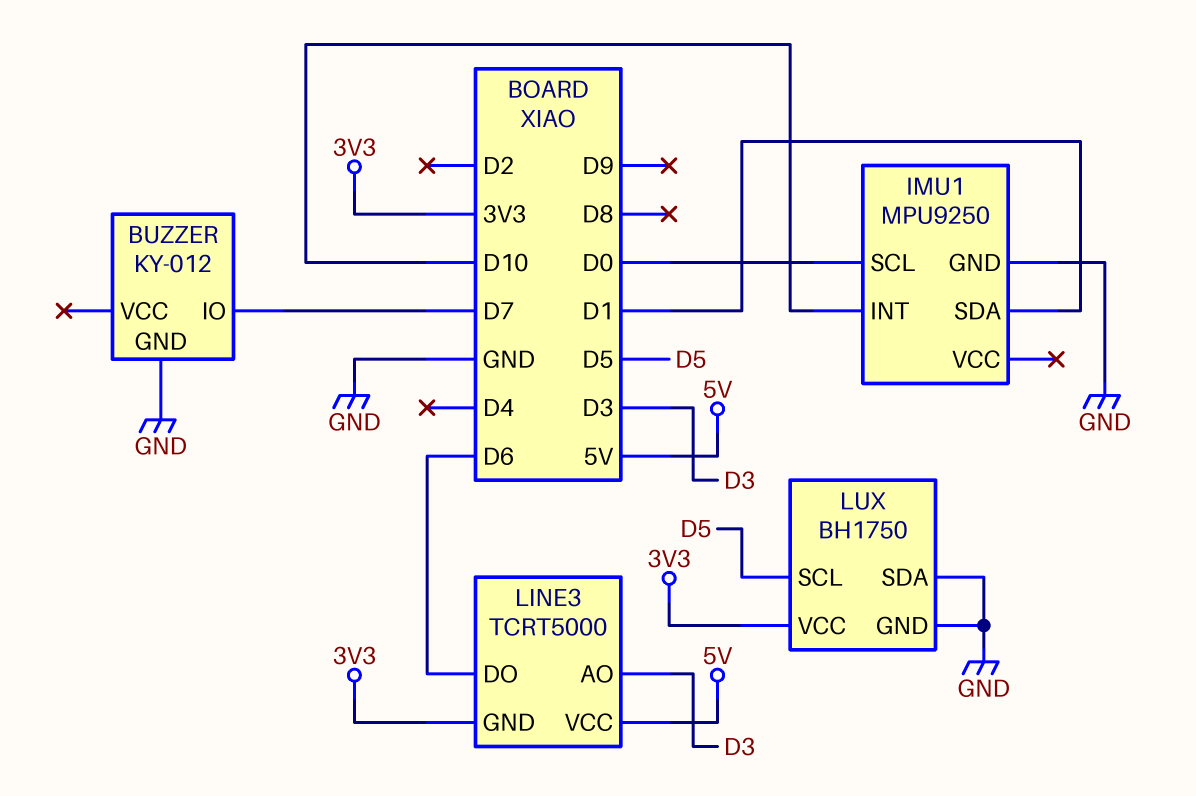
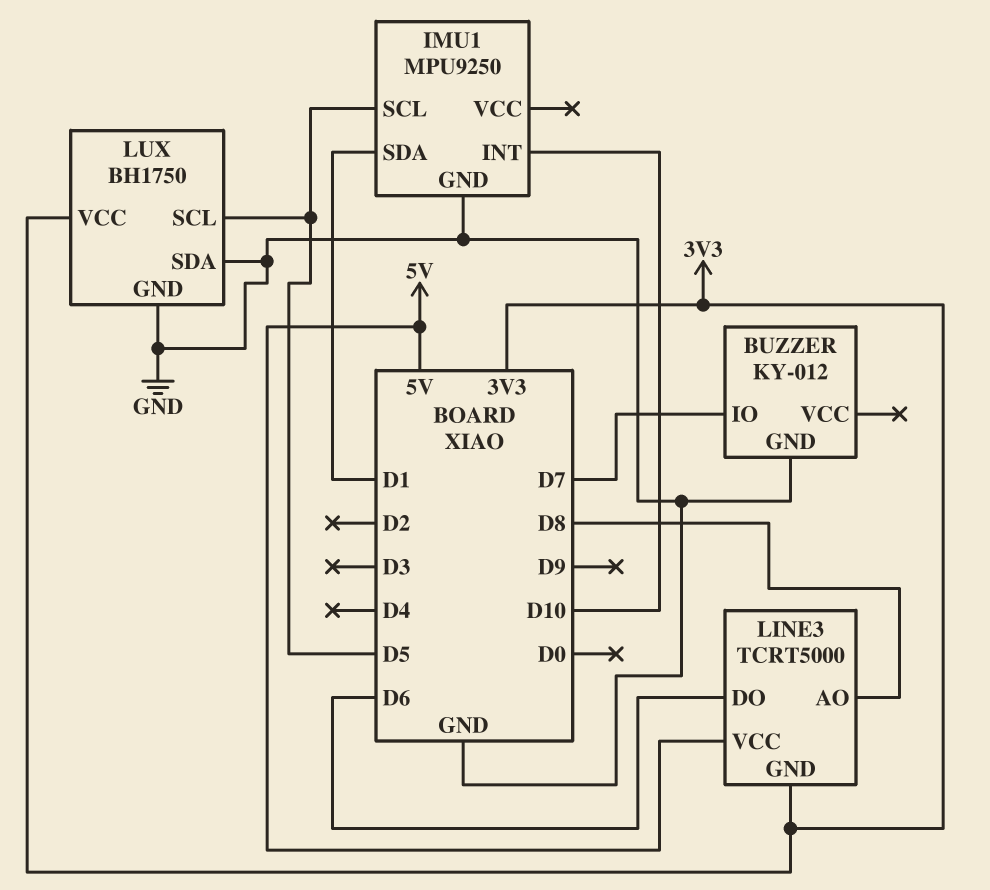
IMU1 pin SCL: D0 -> D5
LINE3 pin AO: D3 -> D8

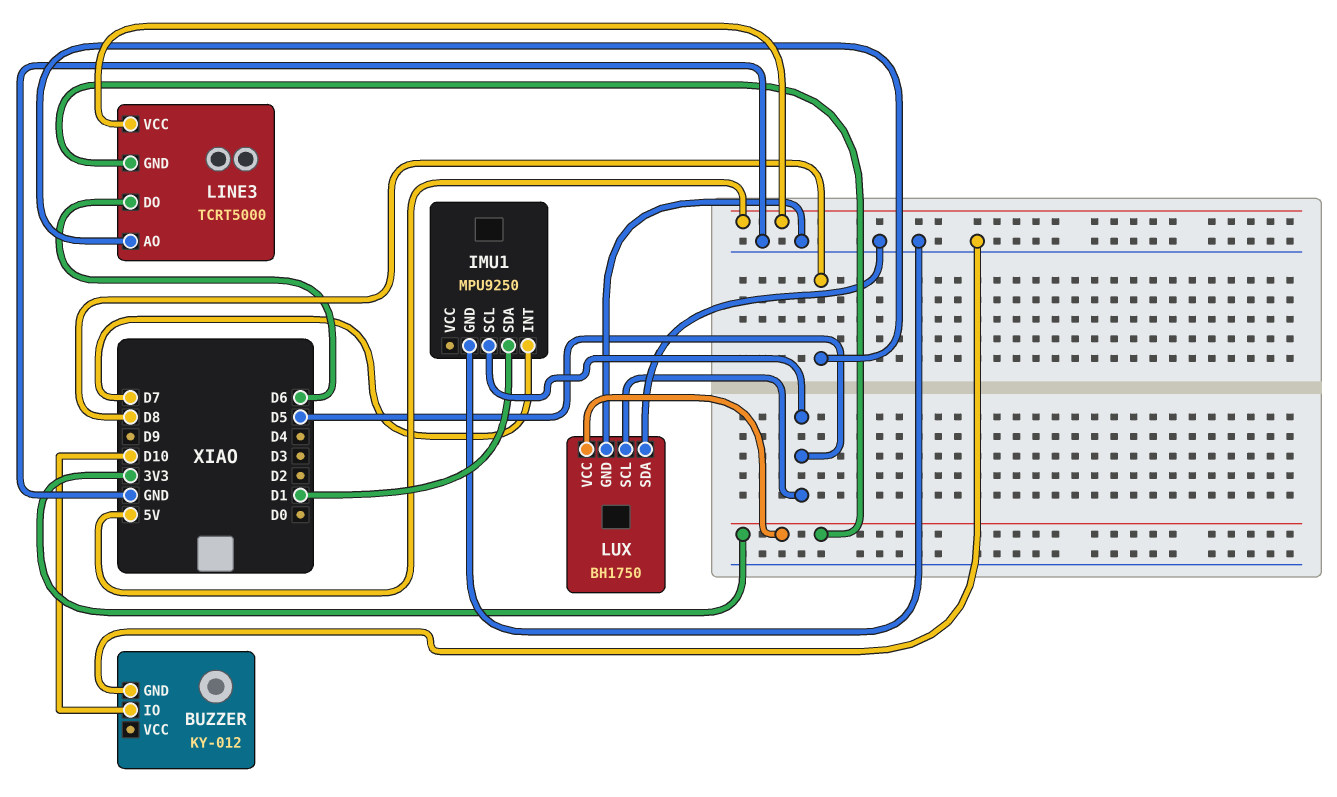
BUZZER pin IO: D7 -> D10
IMU1 pin INT: D10 -> D7

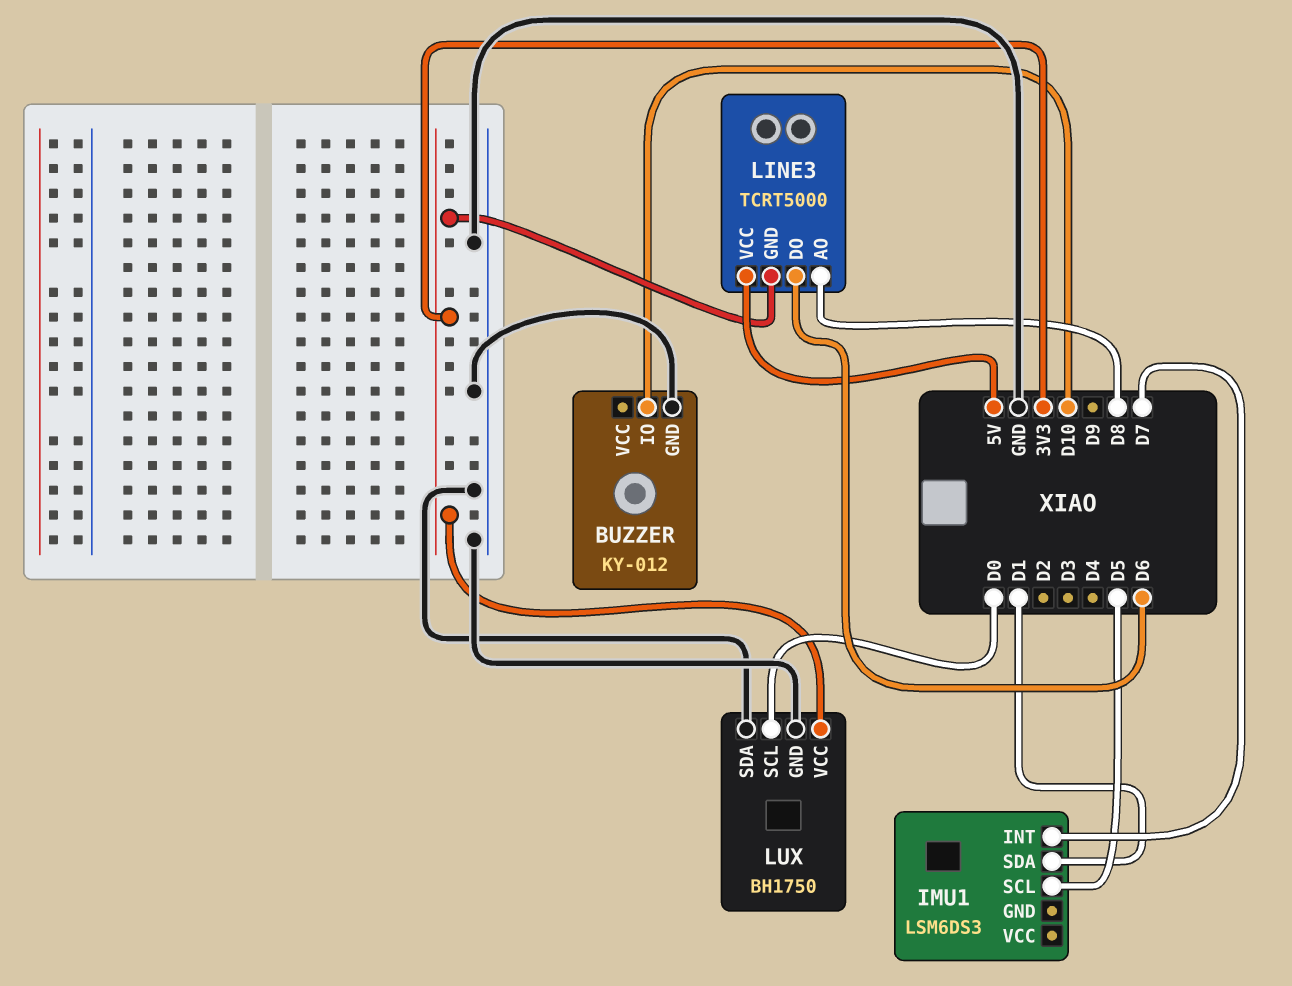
IMU1: MPU9250 -> LSM6DS3
IMU1 pin GND: GND -> none
LUX pin SCL: D5 -> D0

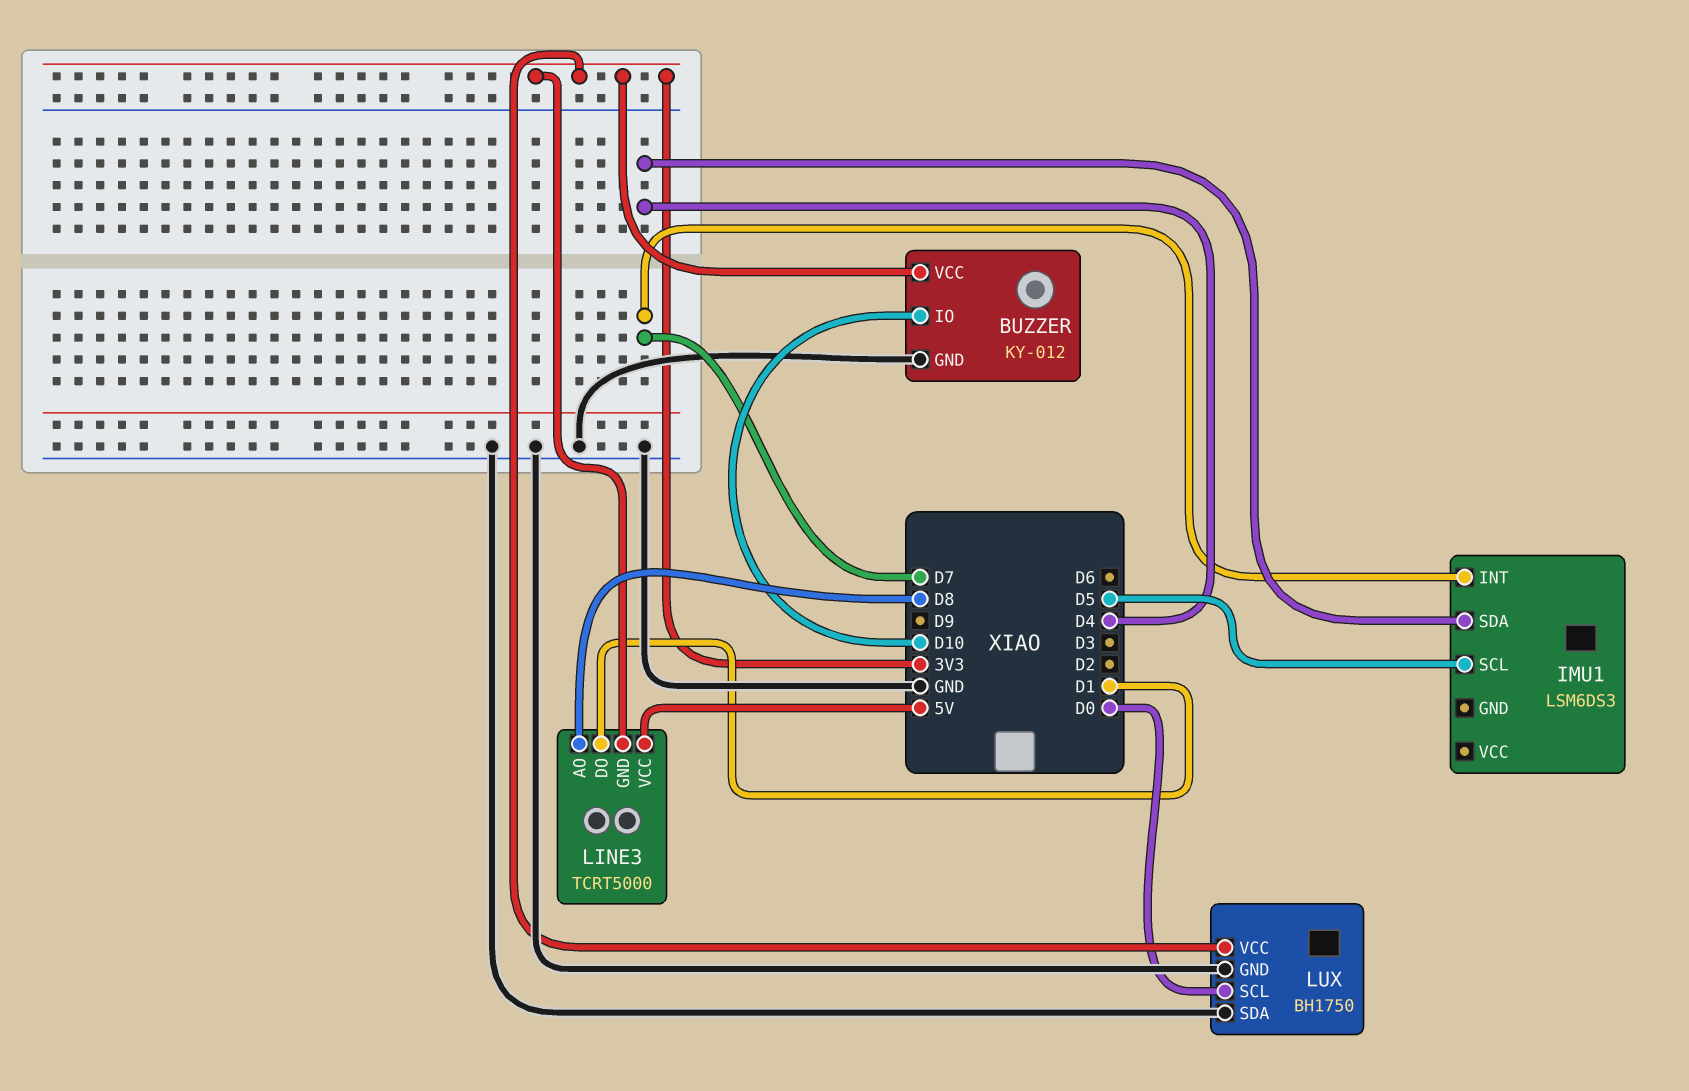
BUZZER pin VCC: none -> 3V3
IMU1 pin SDA: D1 -> D4
LINE3 pin DO: D6 -> D1

